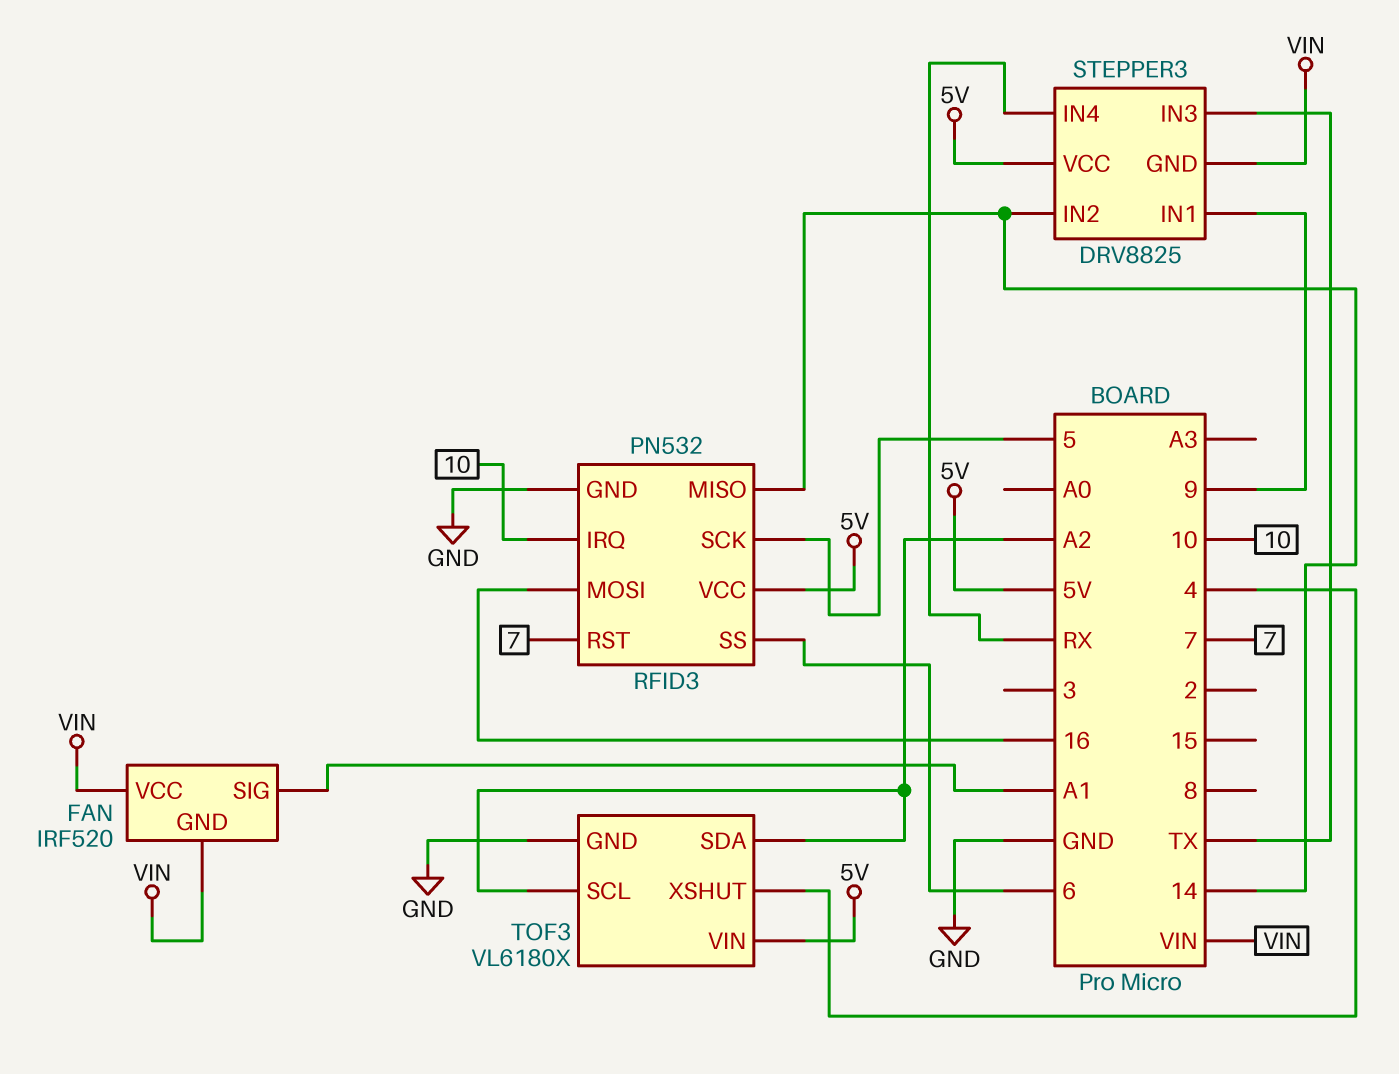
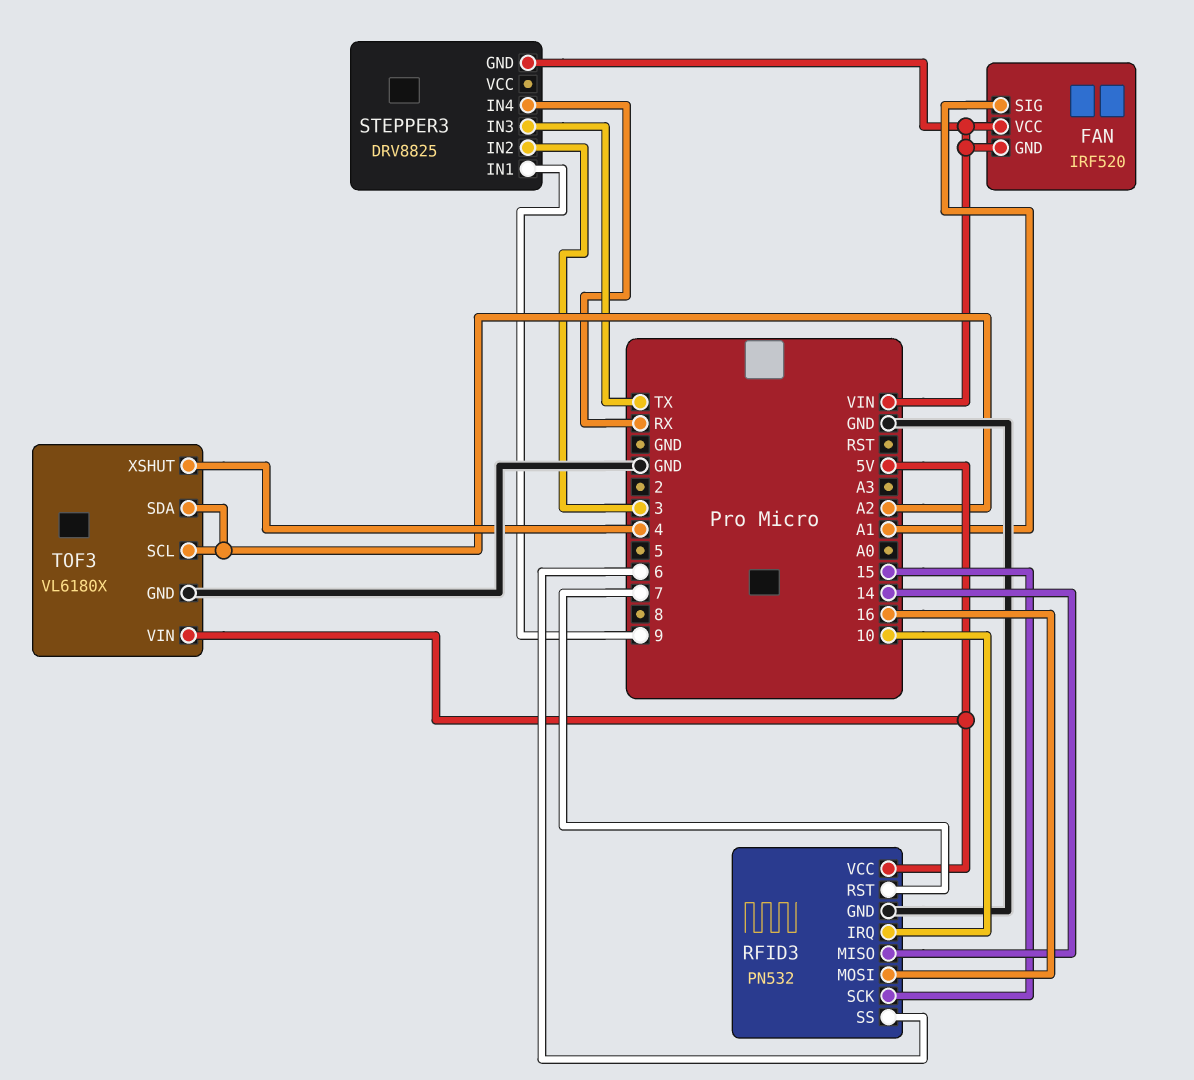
RFID3 pin SCK: 5 -> 15
STEPPER3 pin IN2: 14 -> 3
STEPPER3 pin VCC: 5V -> none

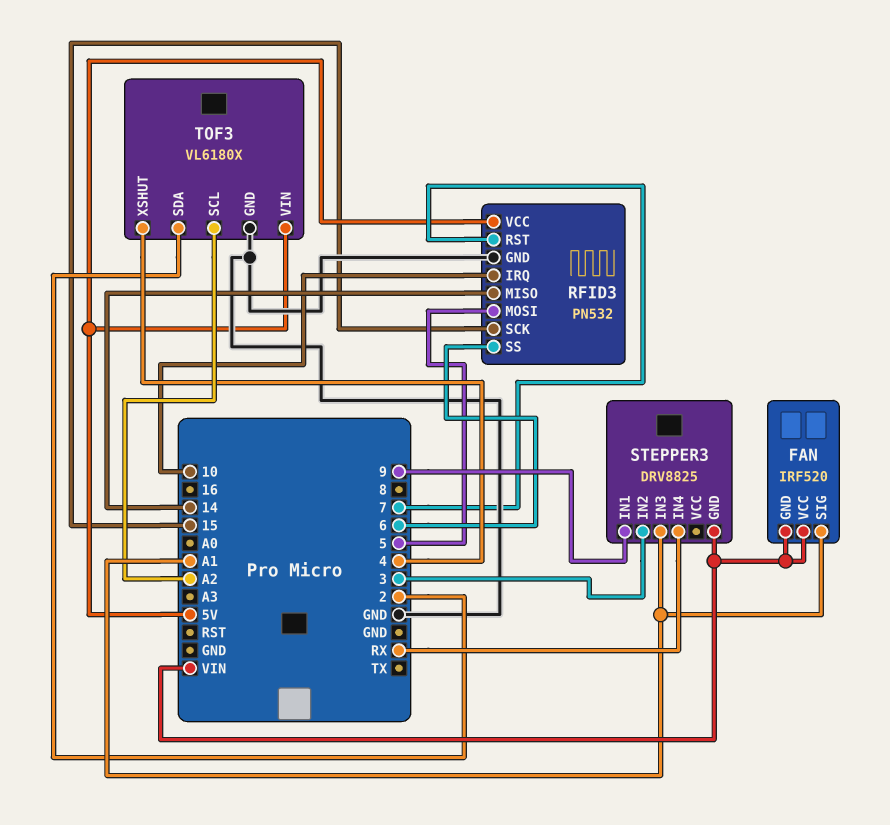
RFID3 pin MOSI: 16 -> 5
STEPPER3 pin IN3: TX -> A1
TOF3 pin SDA: A2 -> 2

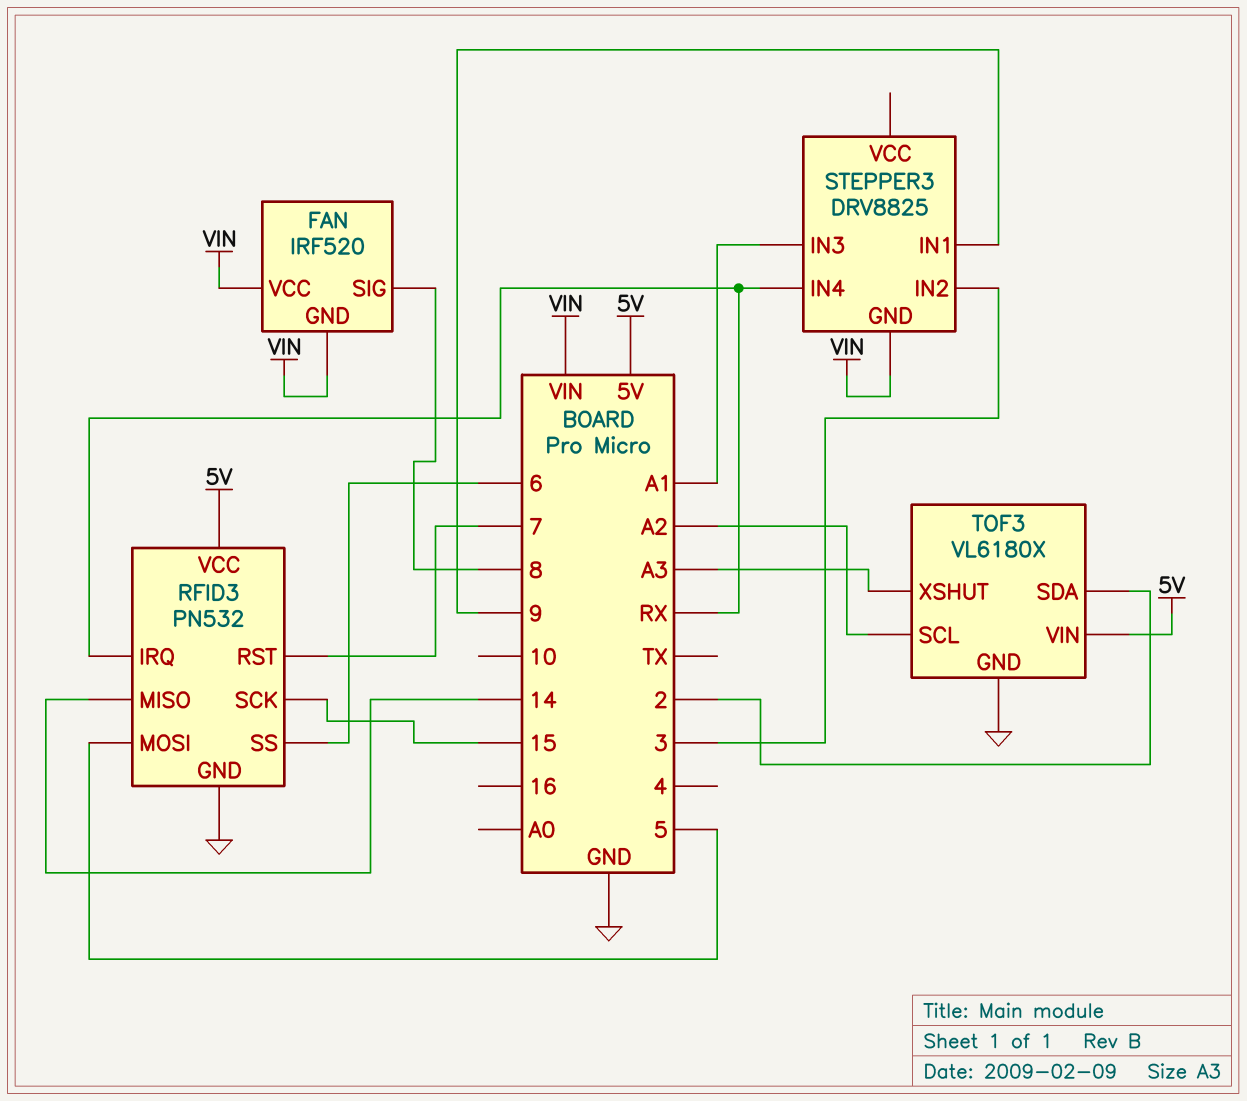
FAN pin SIG: A1 -> 8
RFID3 pin IRQ: 10 -> RX
TOF3 pin XSHUT: 4 -> A3

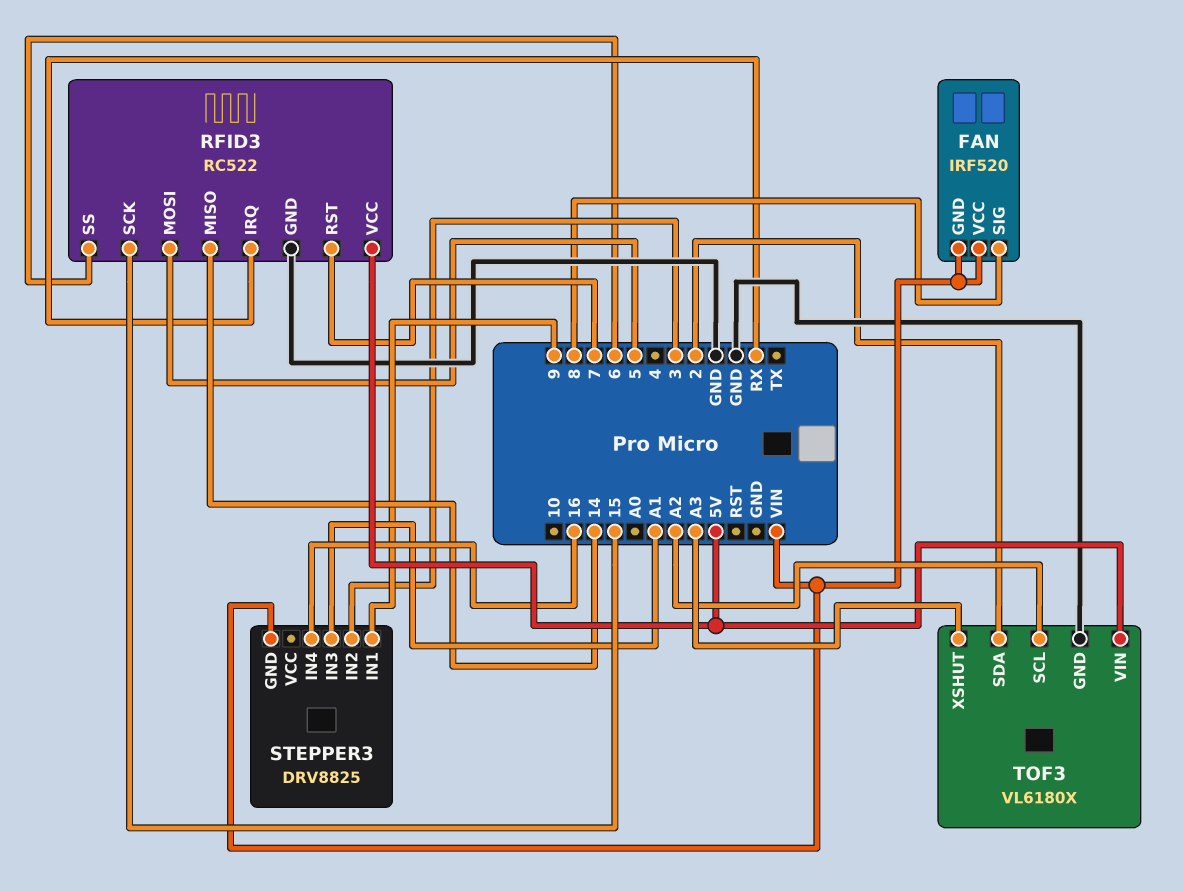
RFID3: PN532 -> RC522
STEPPER3 pin IN4: RX -> 16

